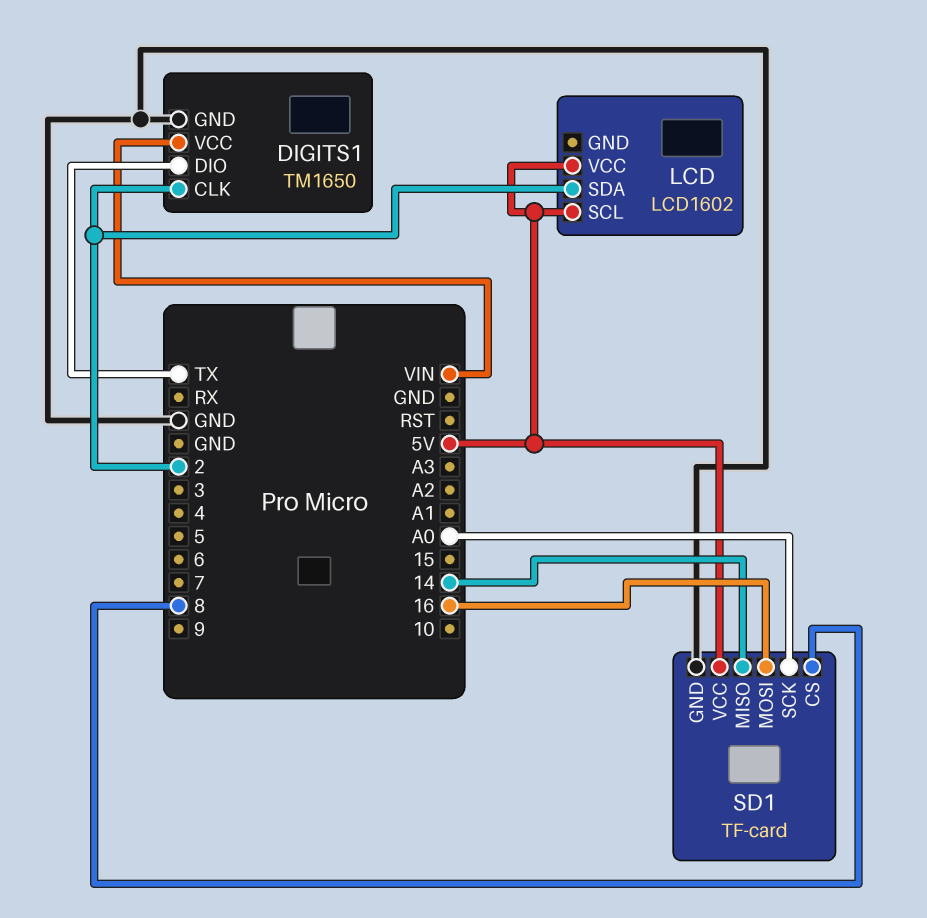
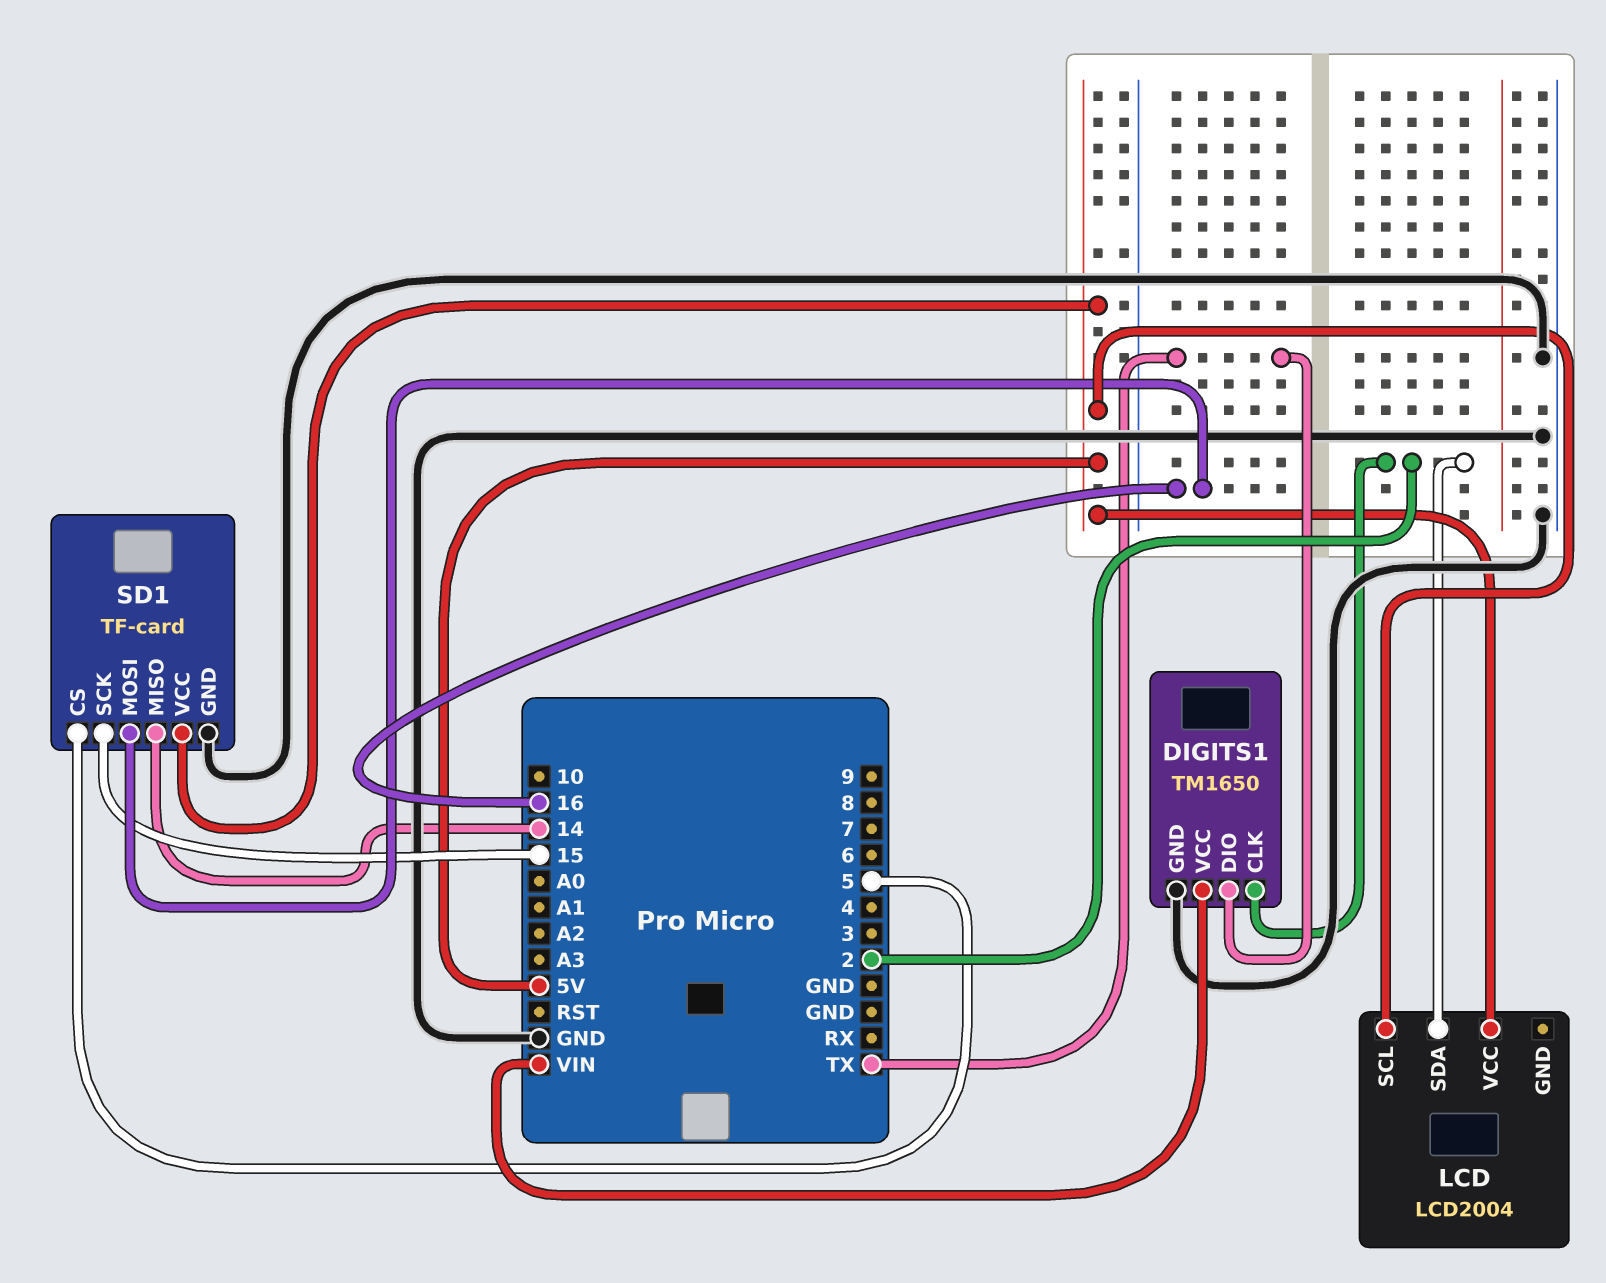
LCD: LCD1602 -> LCD2004
SD1 pin CS: 8 -> 5
SD1 pin SCK: A0 -> 15

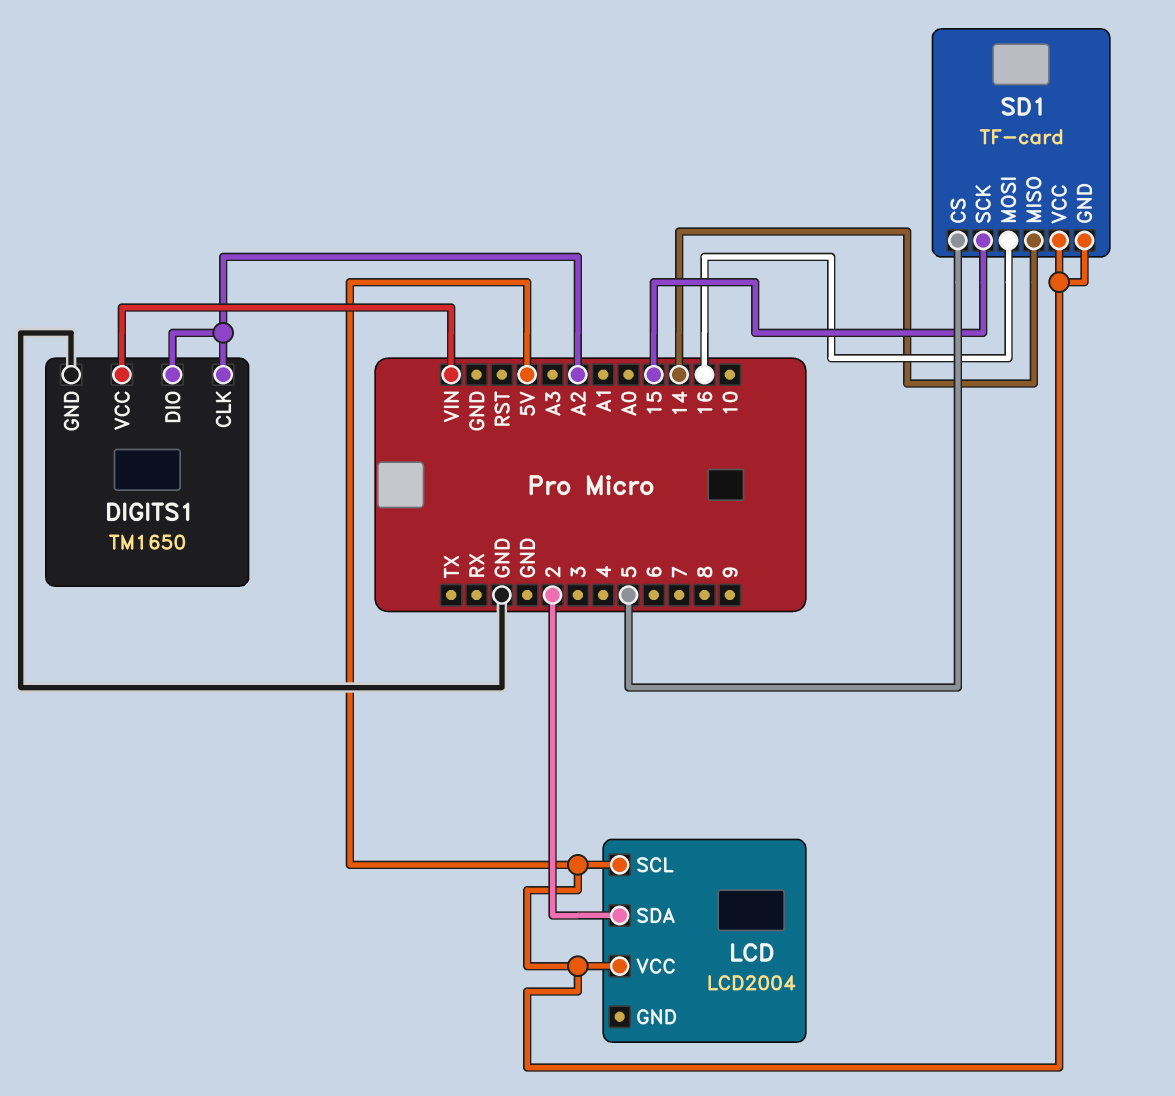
DIGITS1 pin CLK: 2 -> A2
DIGITS1 pin DIO: TX -> A2
SD1 pin GND: GND -> 5V

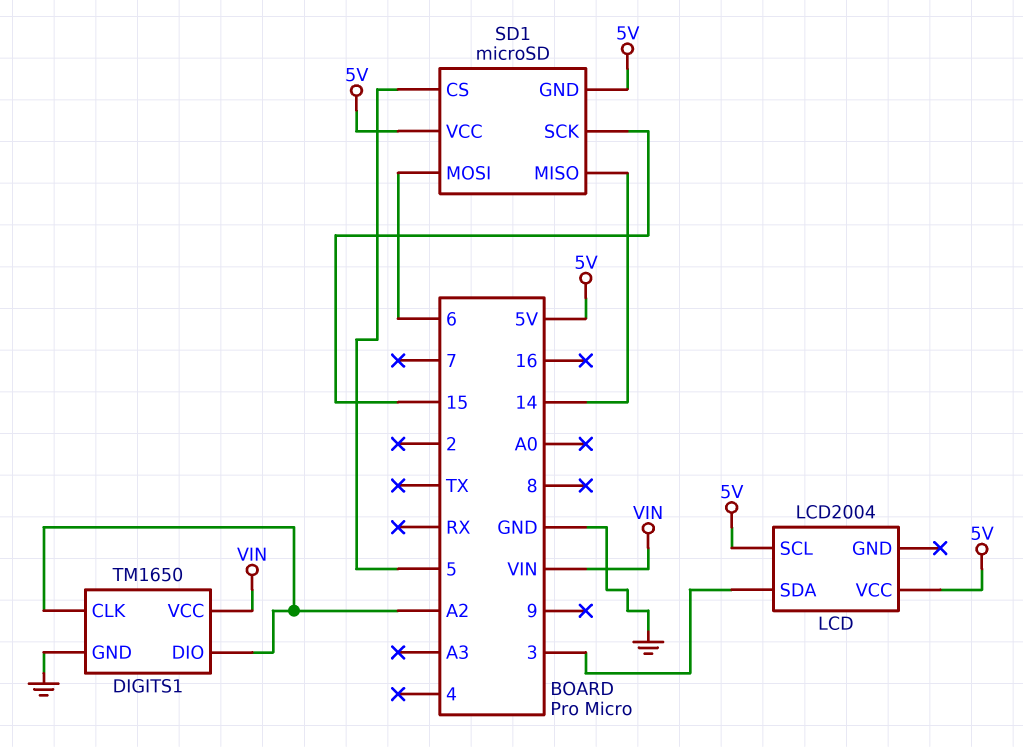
LCD pin SDA: 2 -> 3
SD1: TF-card -> microSD
SD1 pin MOSI: 16 -> 6

